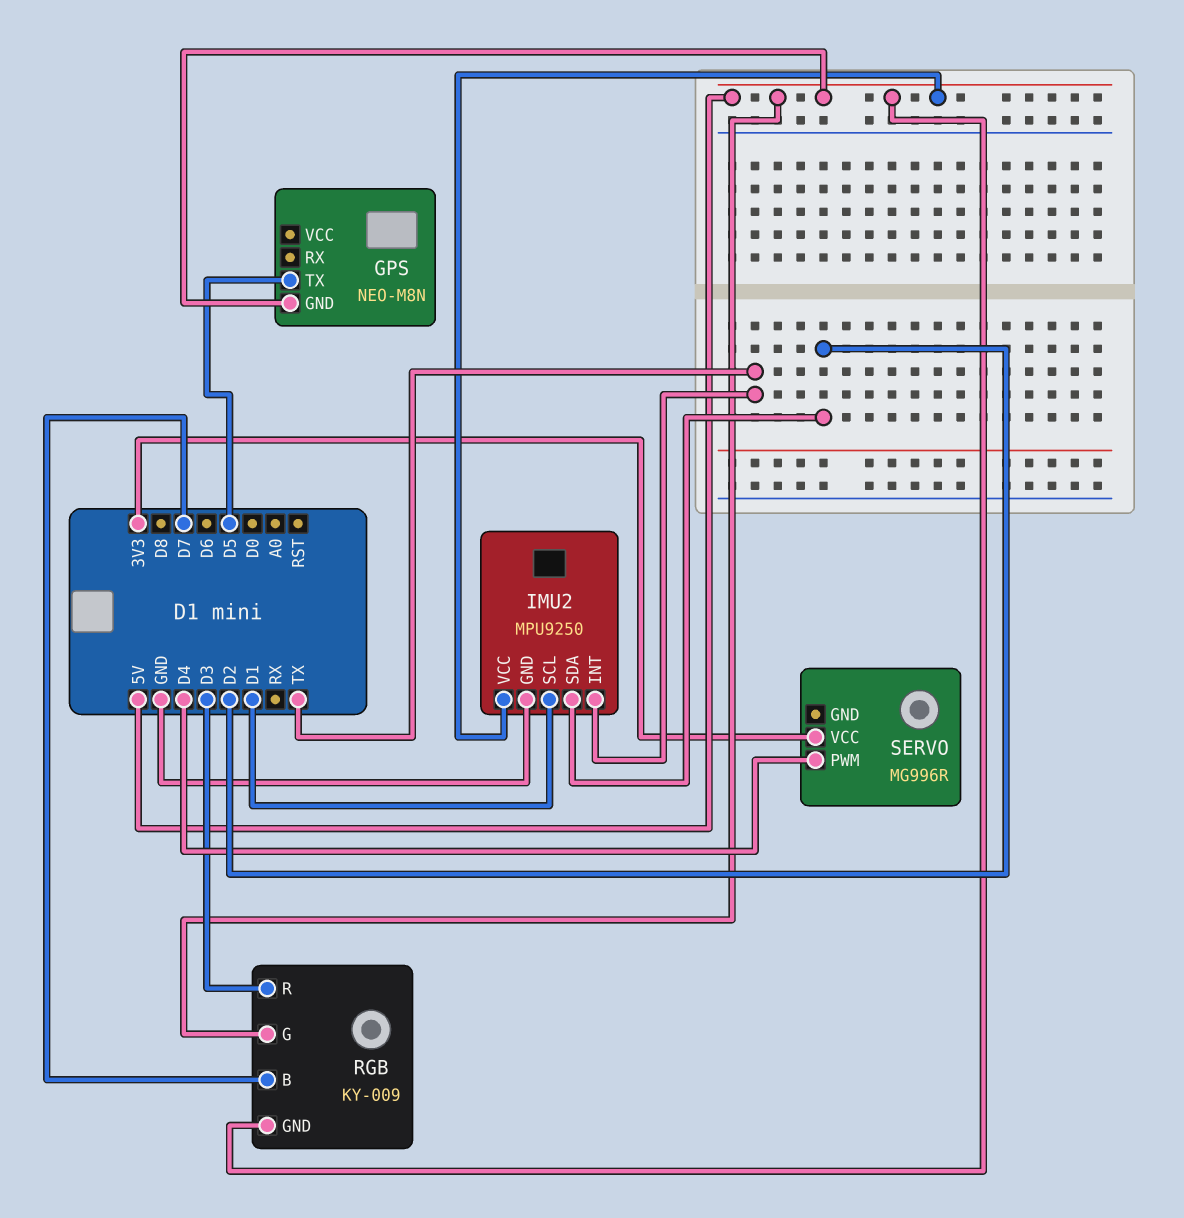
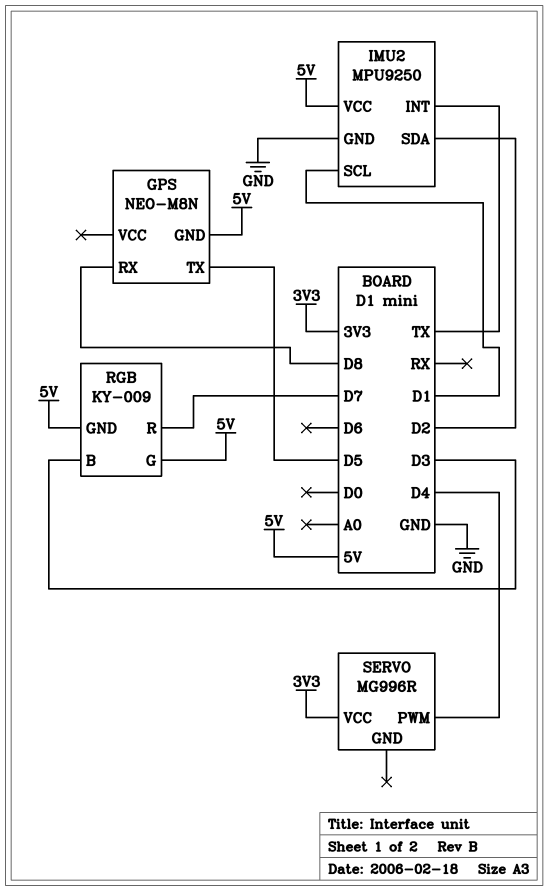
GPS pin RX: none -> D8
RGB pin B: D7 -> D3
RGB pin R: D3 -> D7

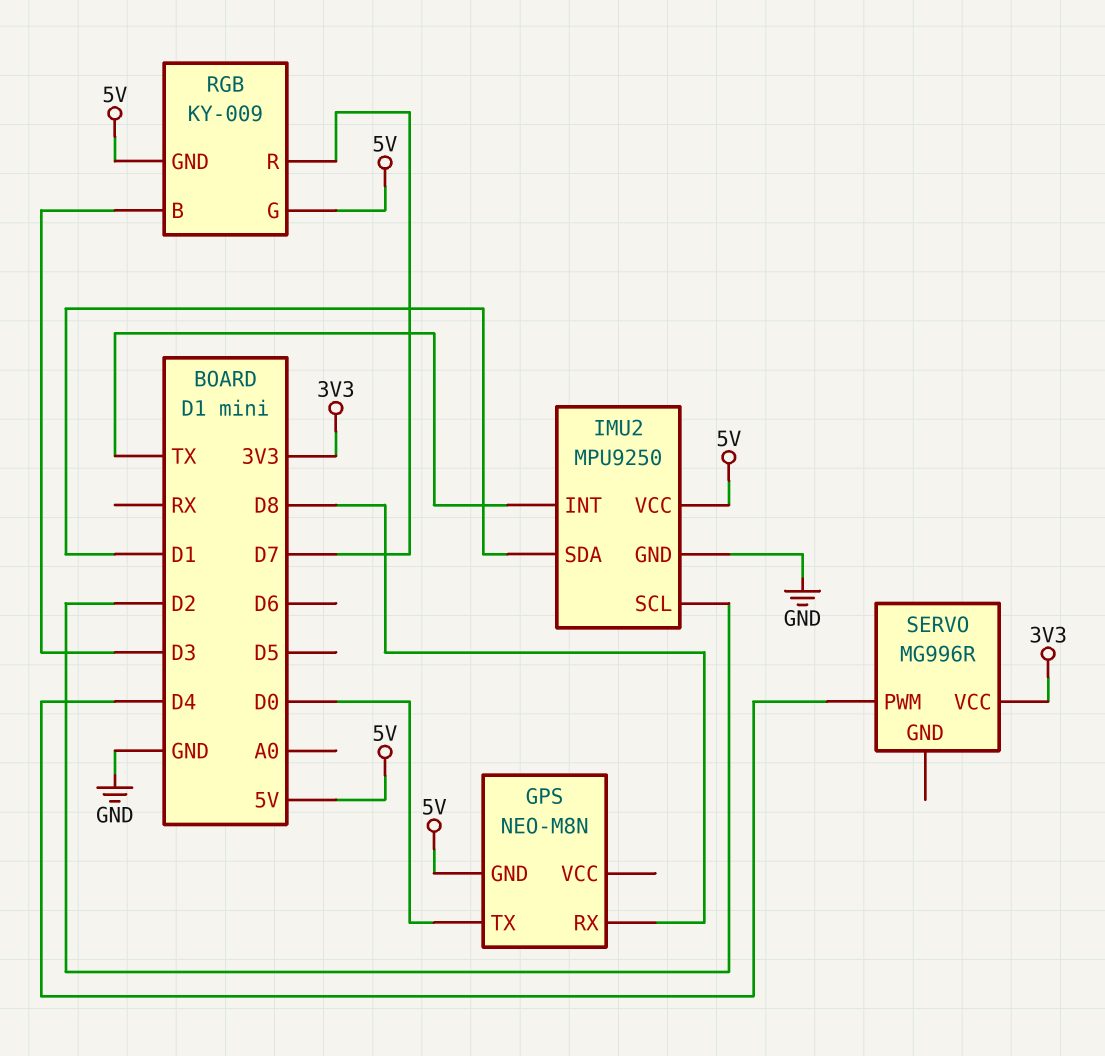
GPS pin TX: D5 -> D0
IMU2 pin SCL: D1 -> D2
IMU2 pin SDA: D2 -> D1

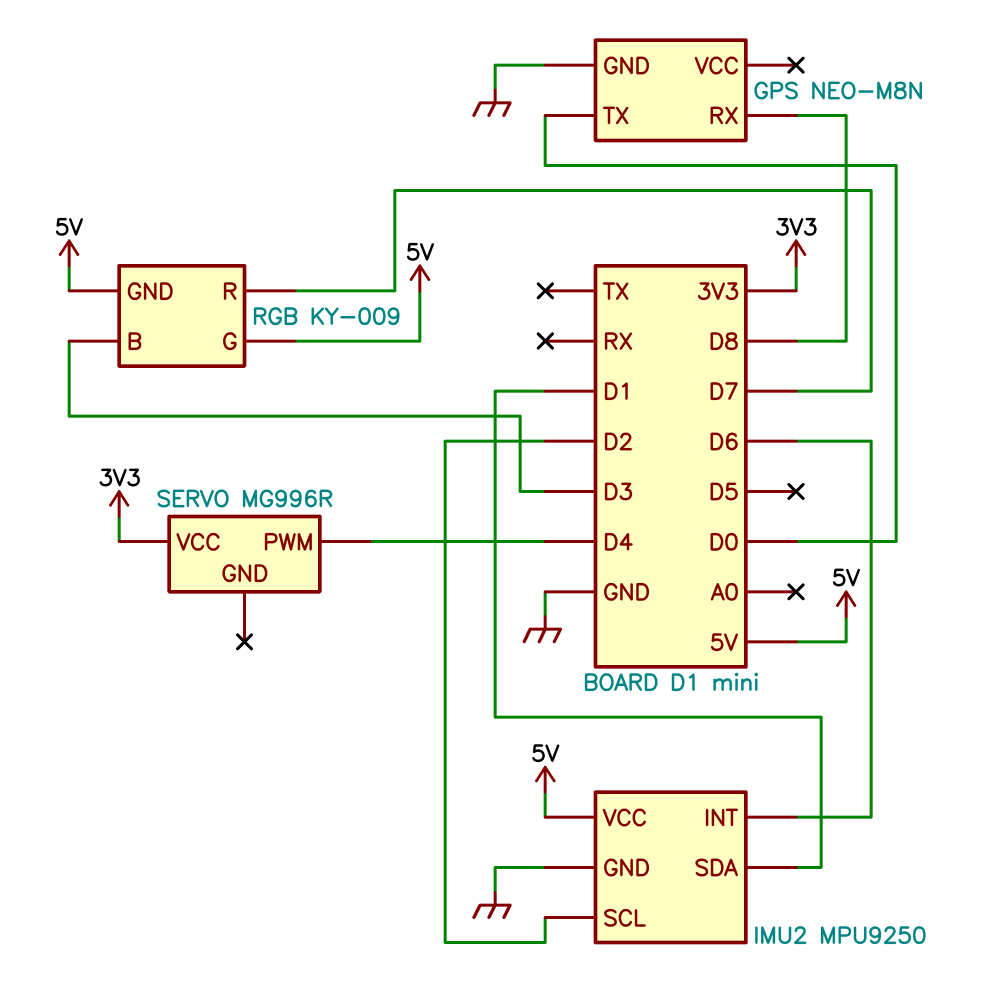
GPS pin GND: 5V -> GND
IMU2 pin INT: TX -> D6

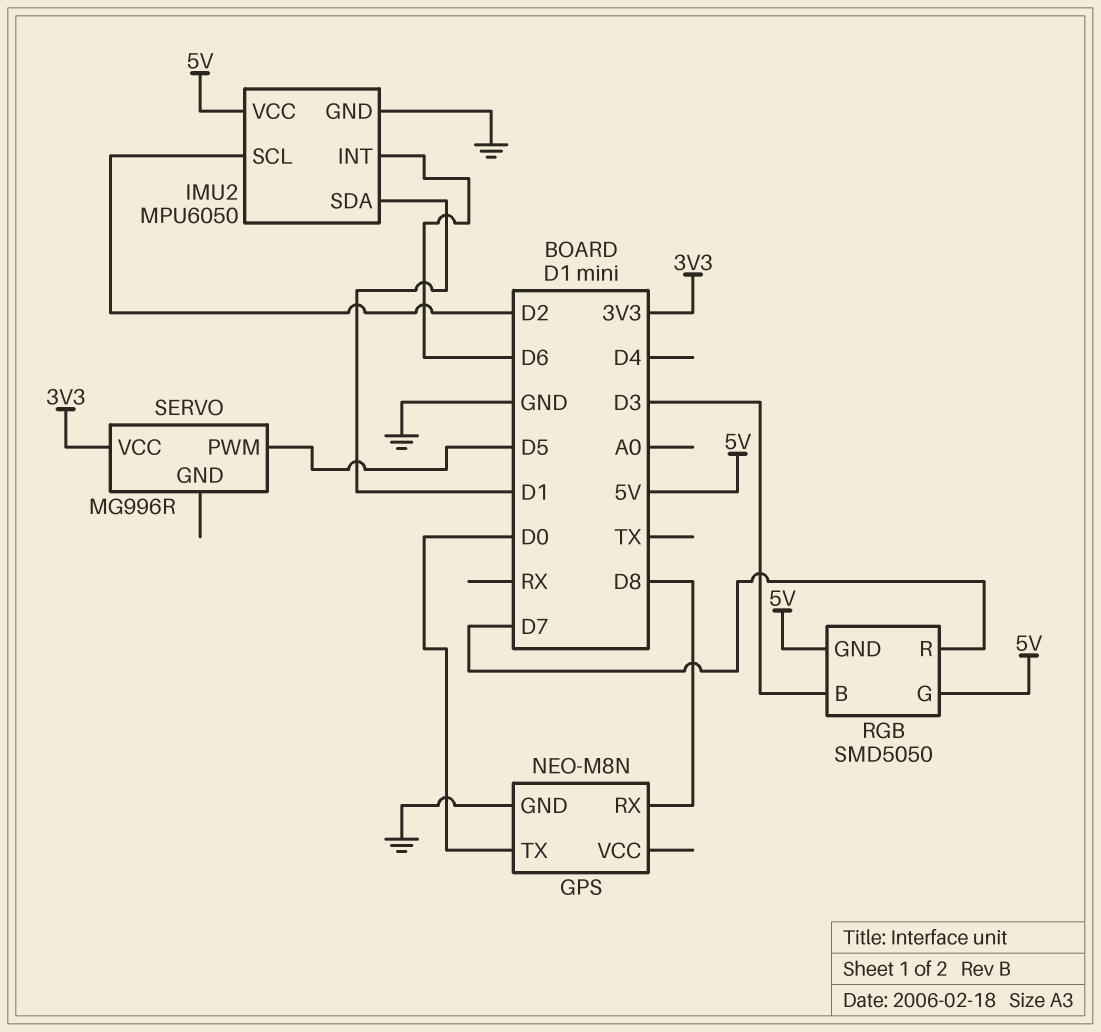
IMU2: MPU9250 -> MPU6050
RGB: KY-009 -> SMD5050
SERVO pin PWM: D4 -> D5

